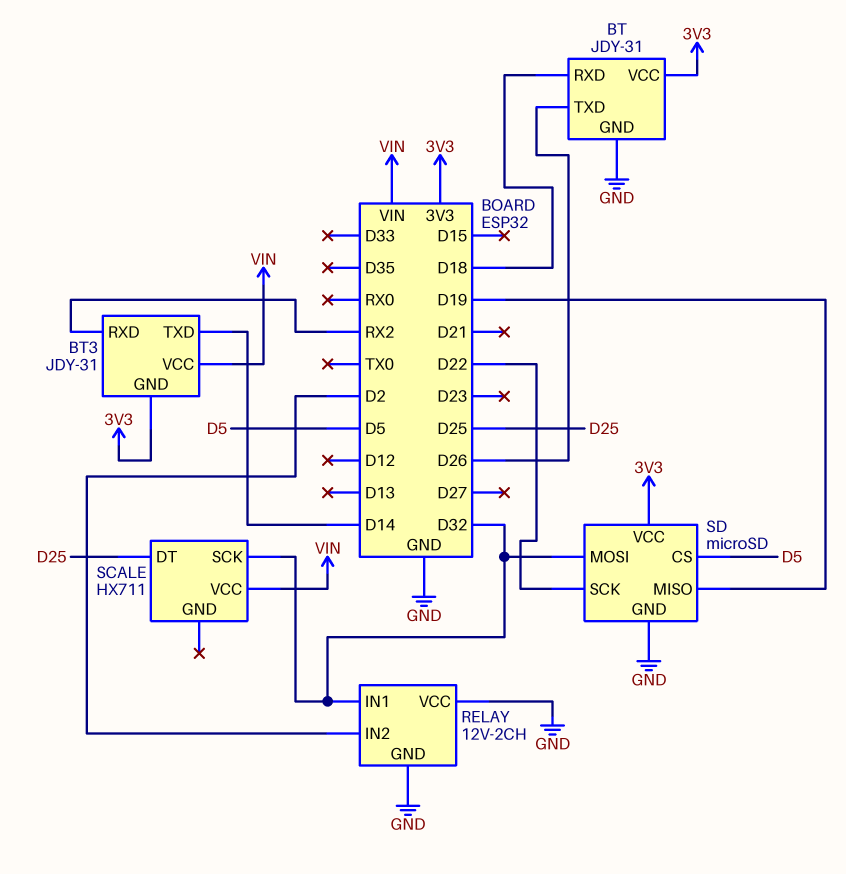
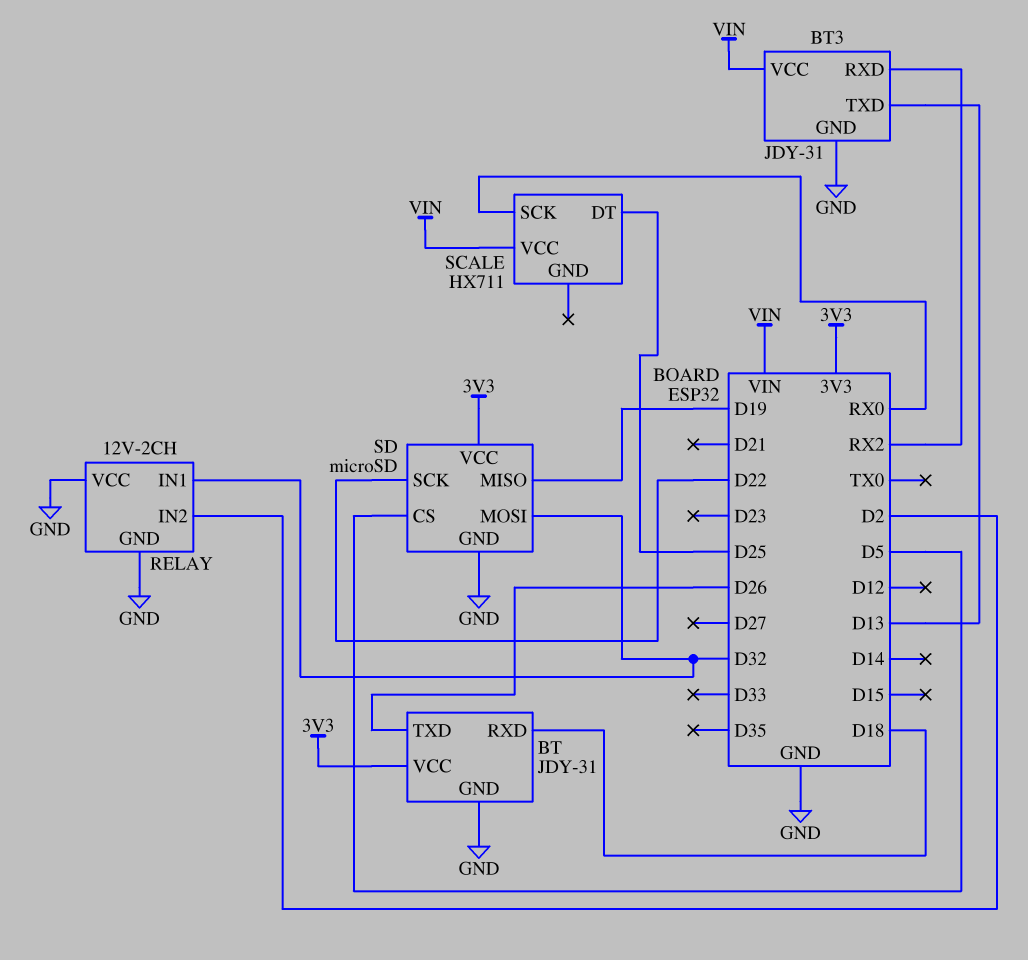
BT3 pin GND: 3V3 -> GND
BT3 pin TXD: D14 -> D13
SCALE pin SCK: D32 -> RX0

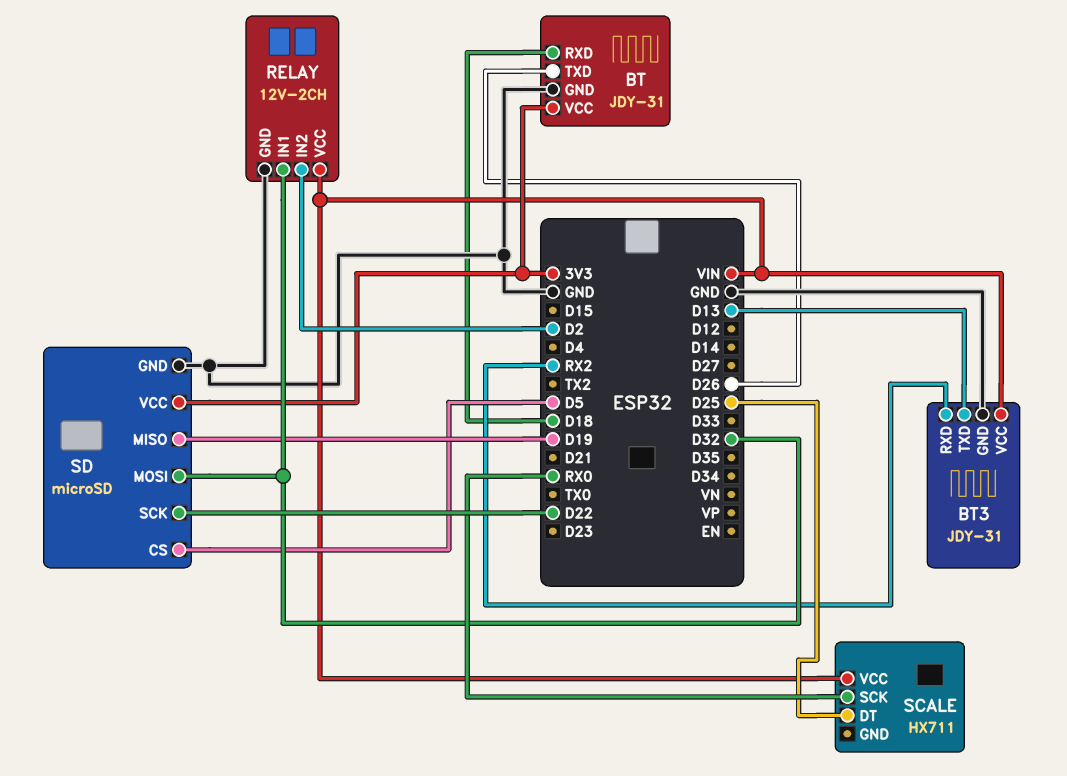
RELAY pin VCC: GND -> VIN

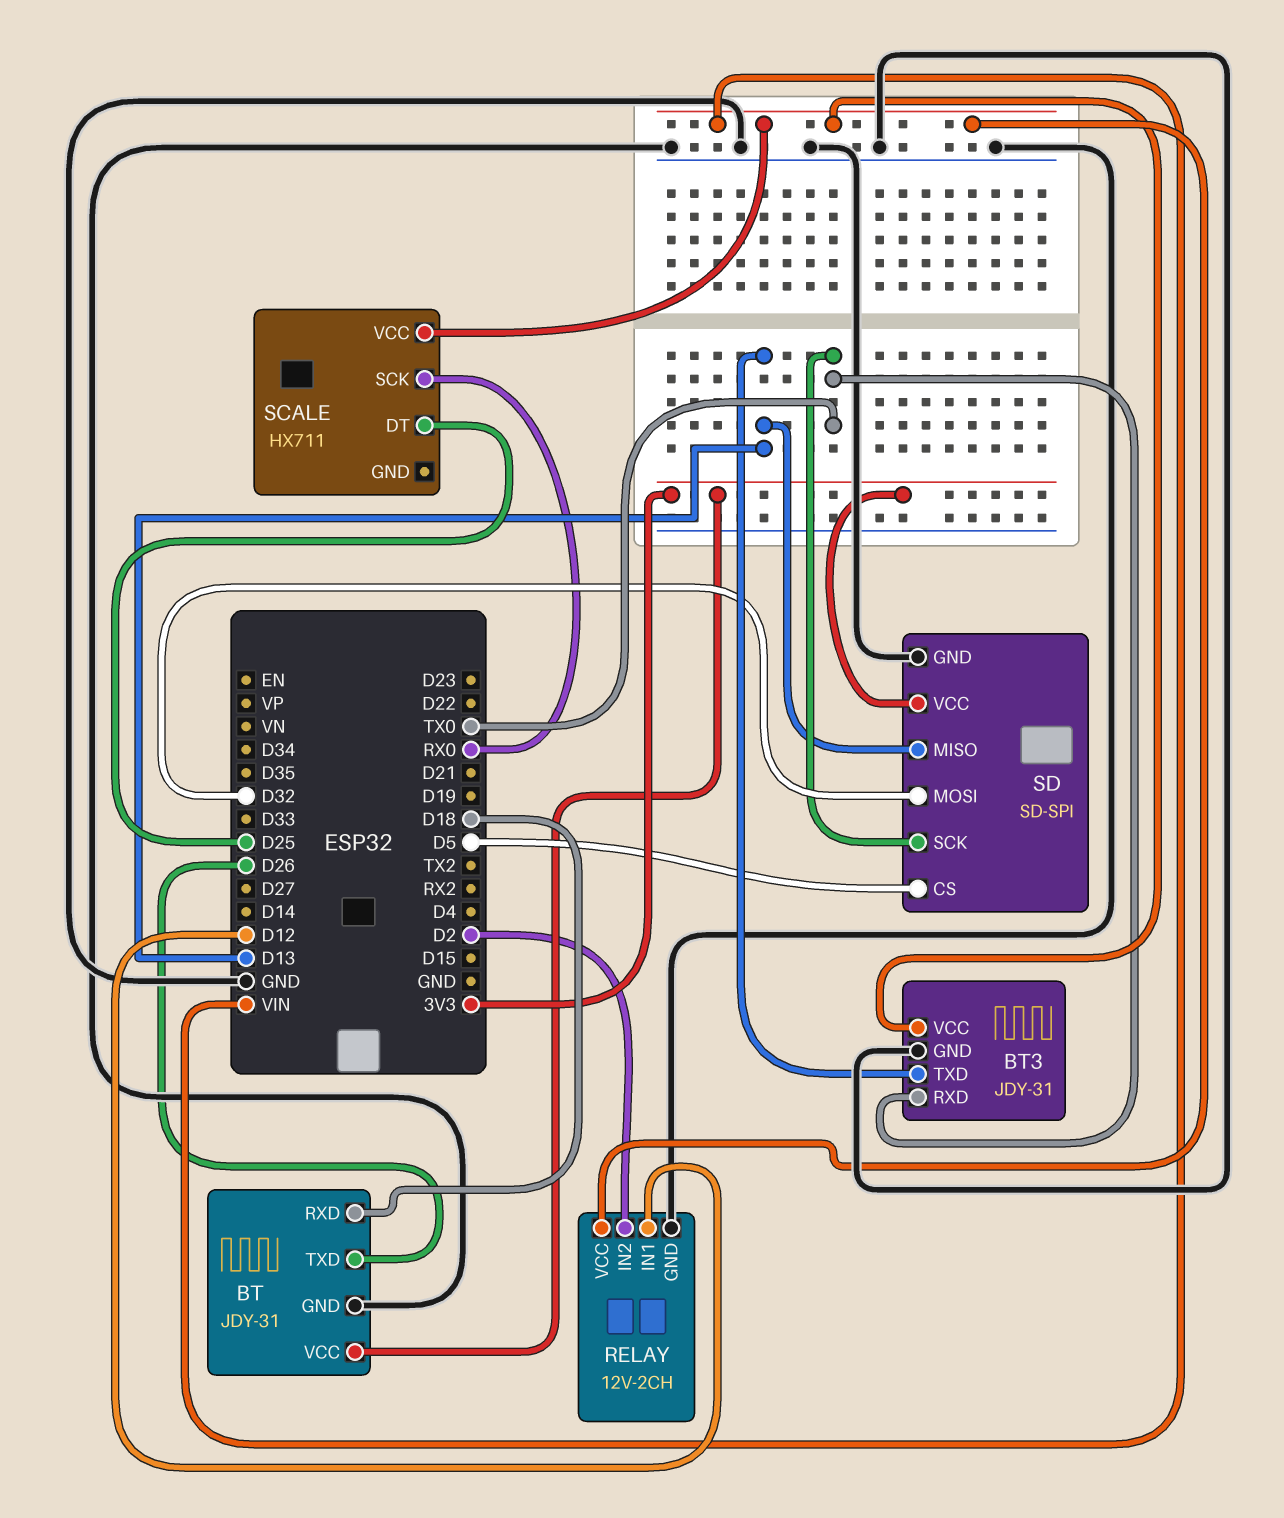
BT3 pin RXD: RX2 -> TX0
RELAY pin IN1: D32 -> D12
SD: microSD -> SD-SPI
SD pin MISO: D19 -> D13
SD pin SCK: D22 -> TX0

